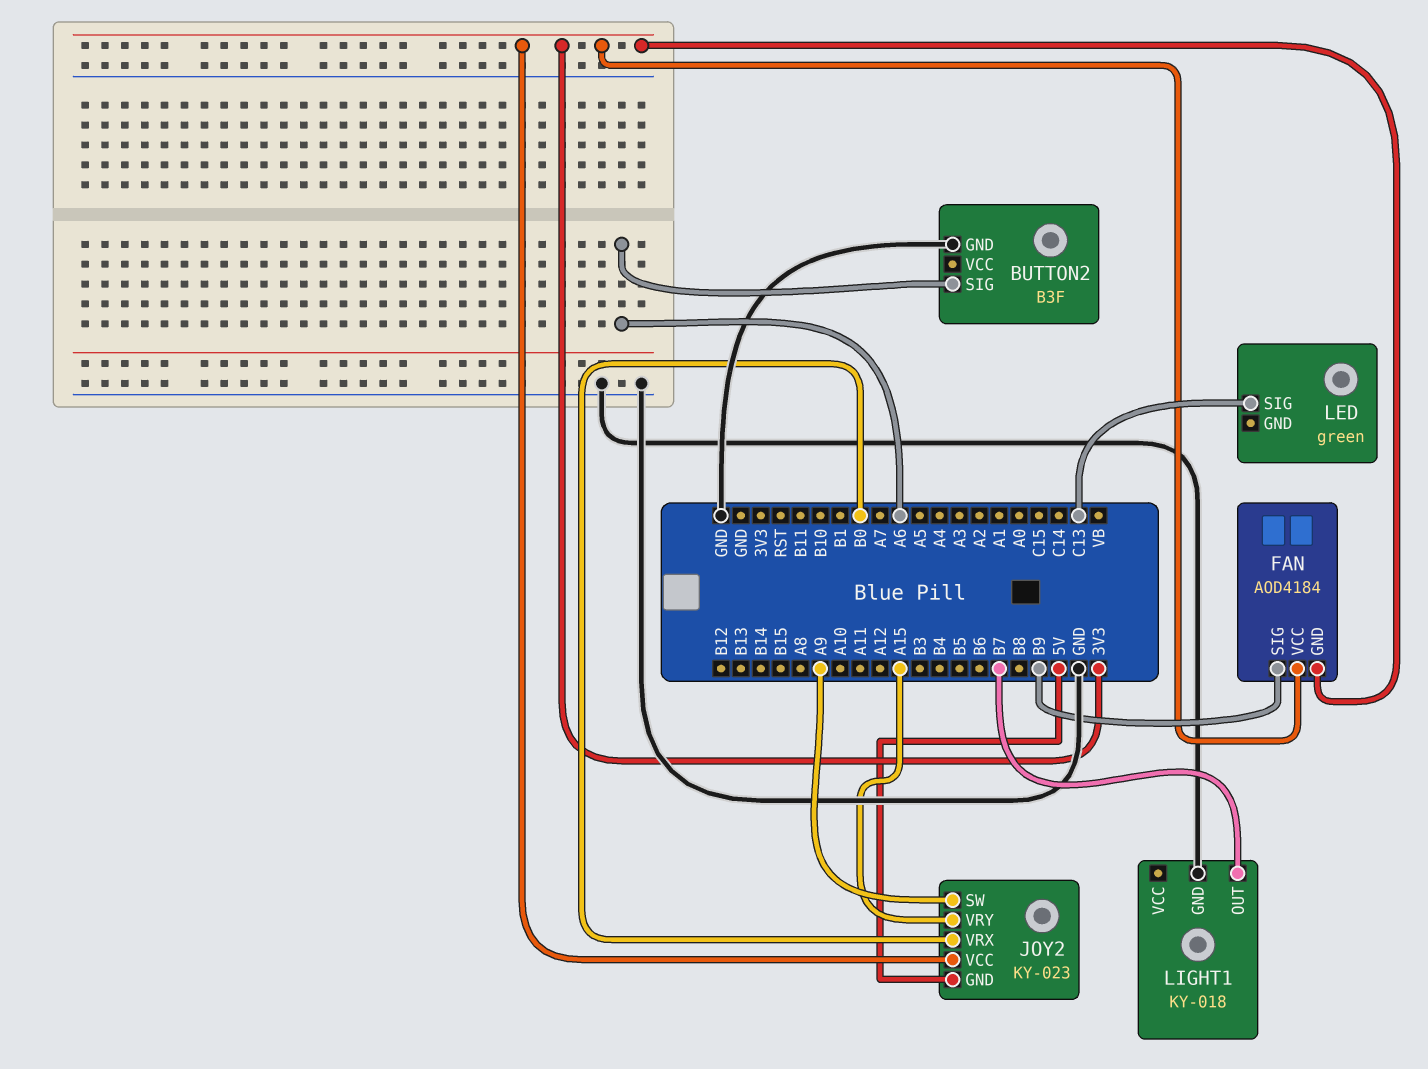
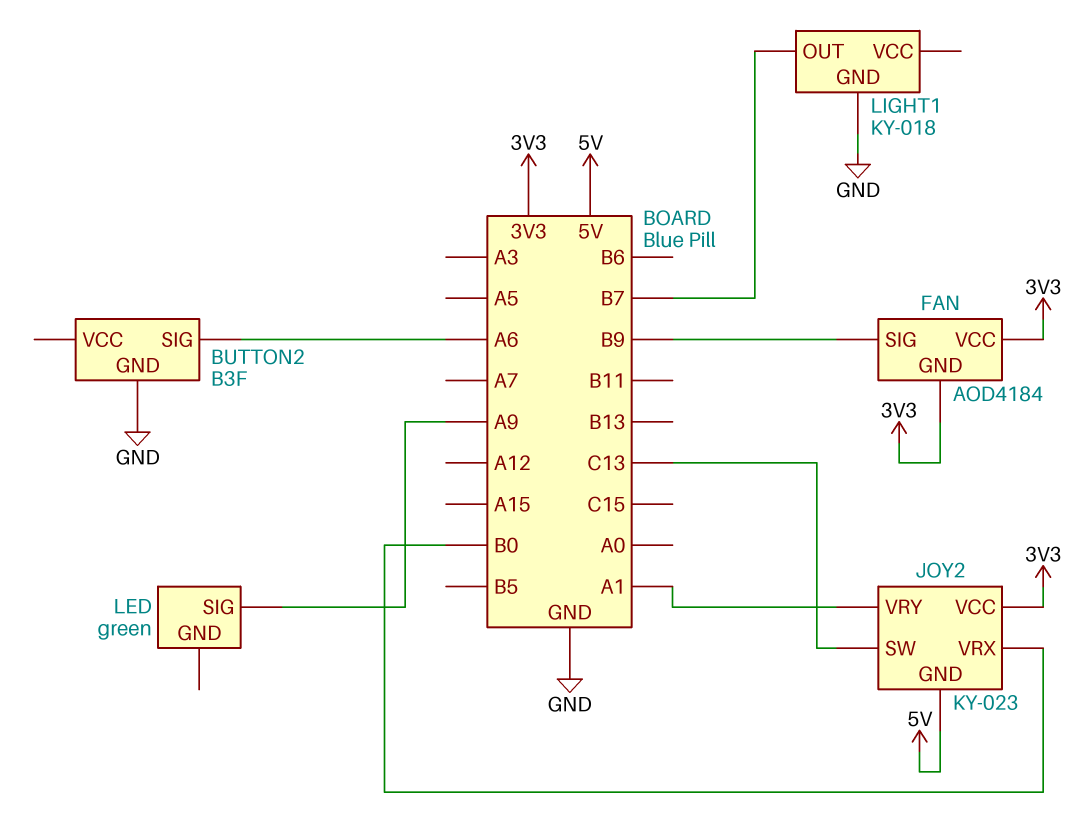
JOY2 pin SW: A9 -> C13
JOY2 pin VRY: A15 -> A1
LED pin SIG: C13 -> A9

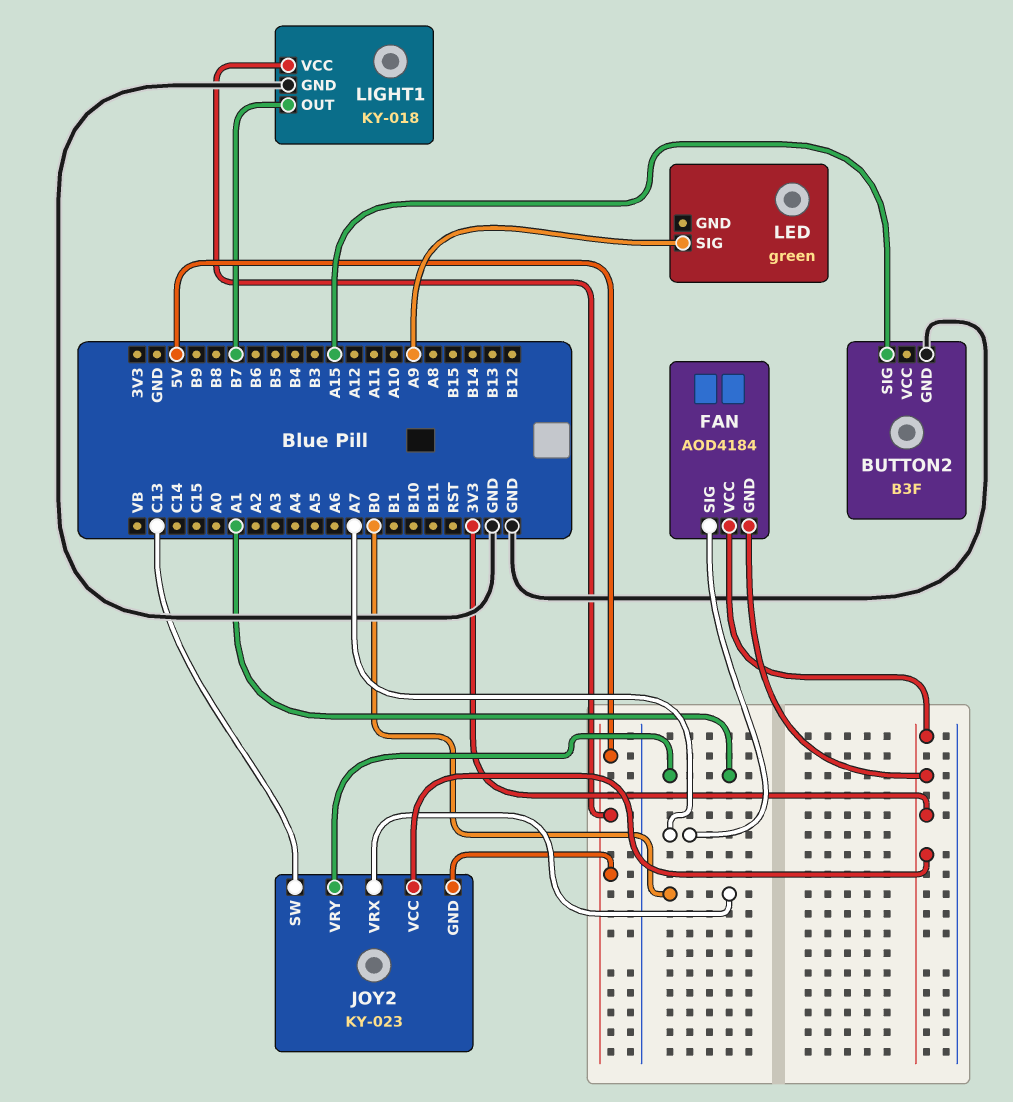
BUTTON2 pin SIG: A6 -> A15
FAN pin SIG: B9 -> A7
LIGHT1 pin VCC: none -> 5V

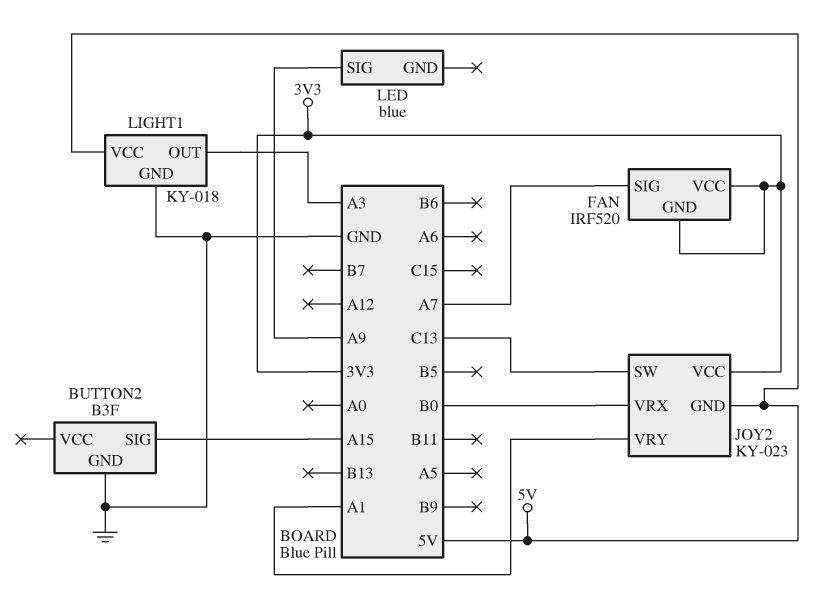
FAN: AOD4184 -> IRF520
LED: green -> blue
LIGHT1 pin OUT: B7 -> A3

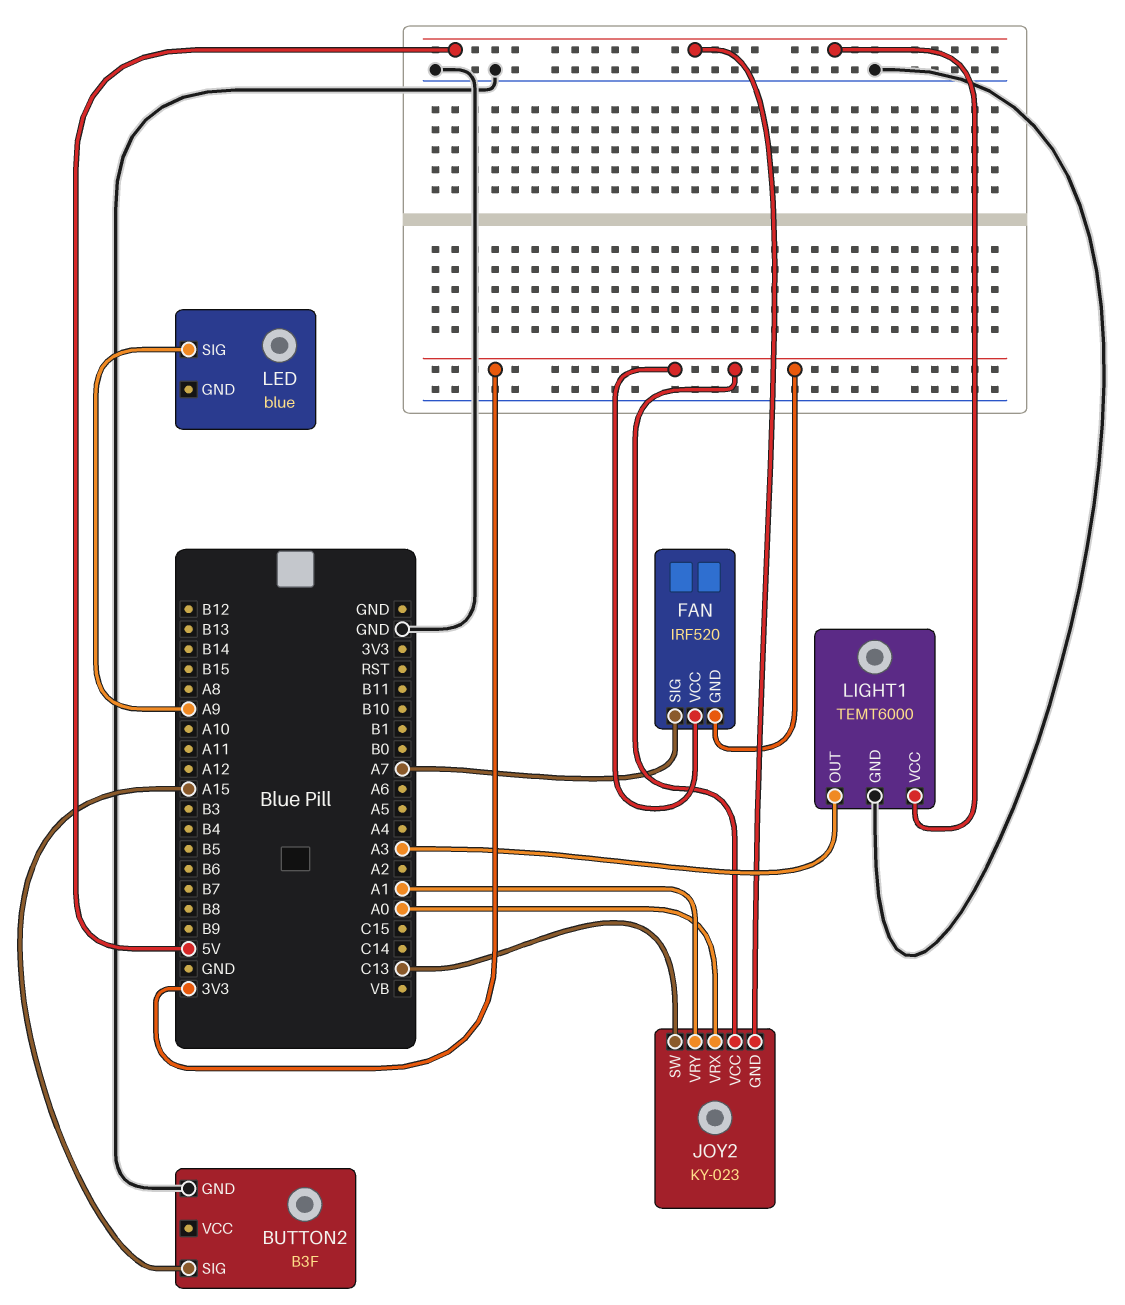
JOY2 pin VRX: B0 -> A0
LIGHT1: KY-018 -> TEMT6000

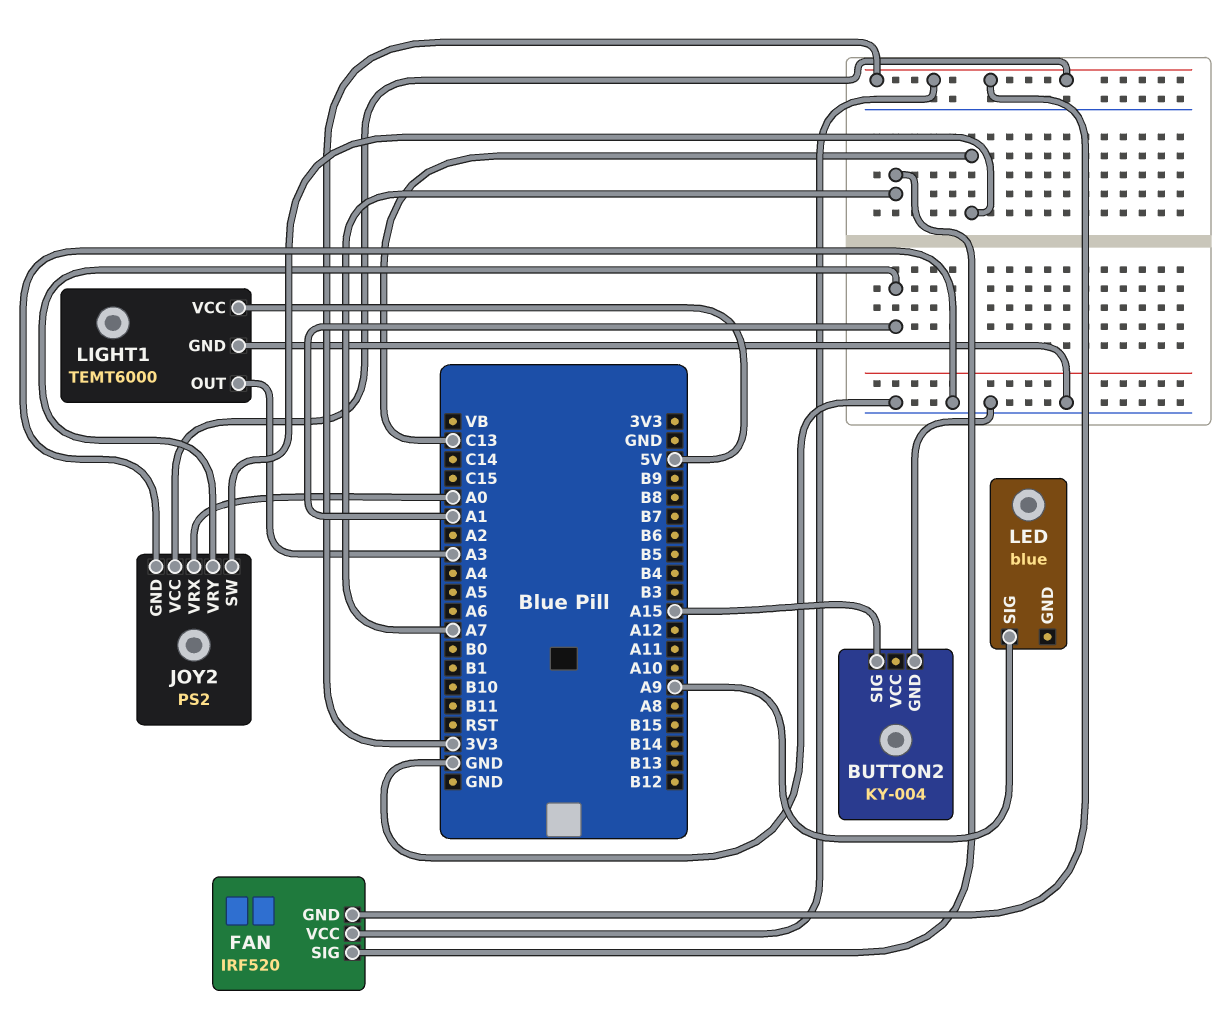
BUTTON2: B3F -> KY-004
JOY2: KY-023 -> PS2
JOY2 pin GND: 5V -> GND

